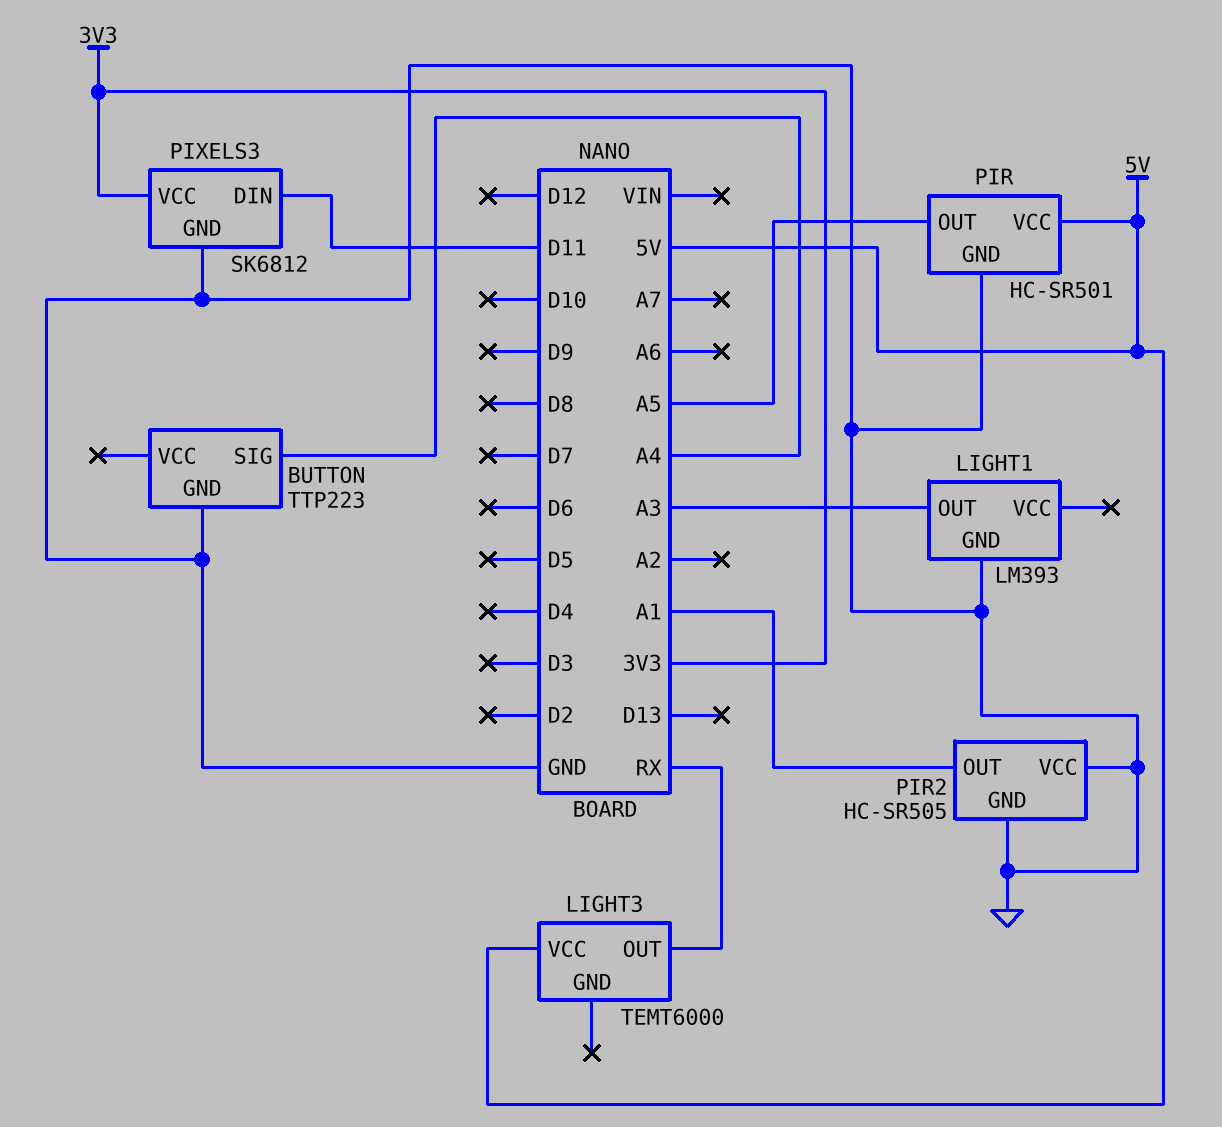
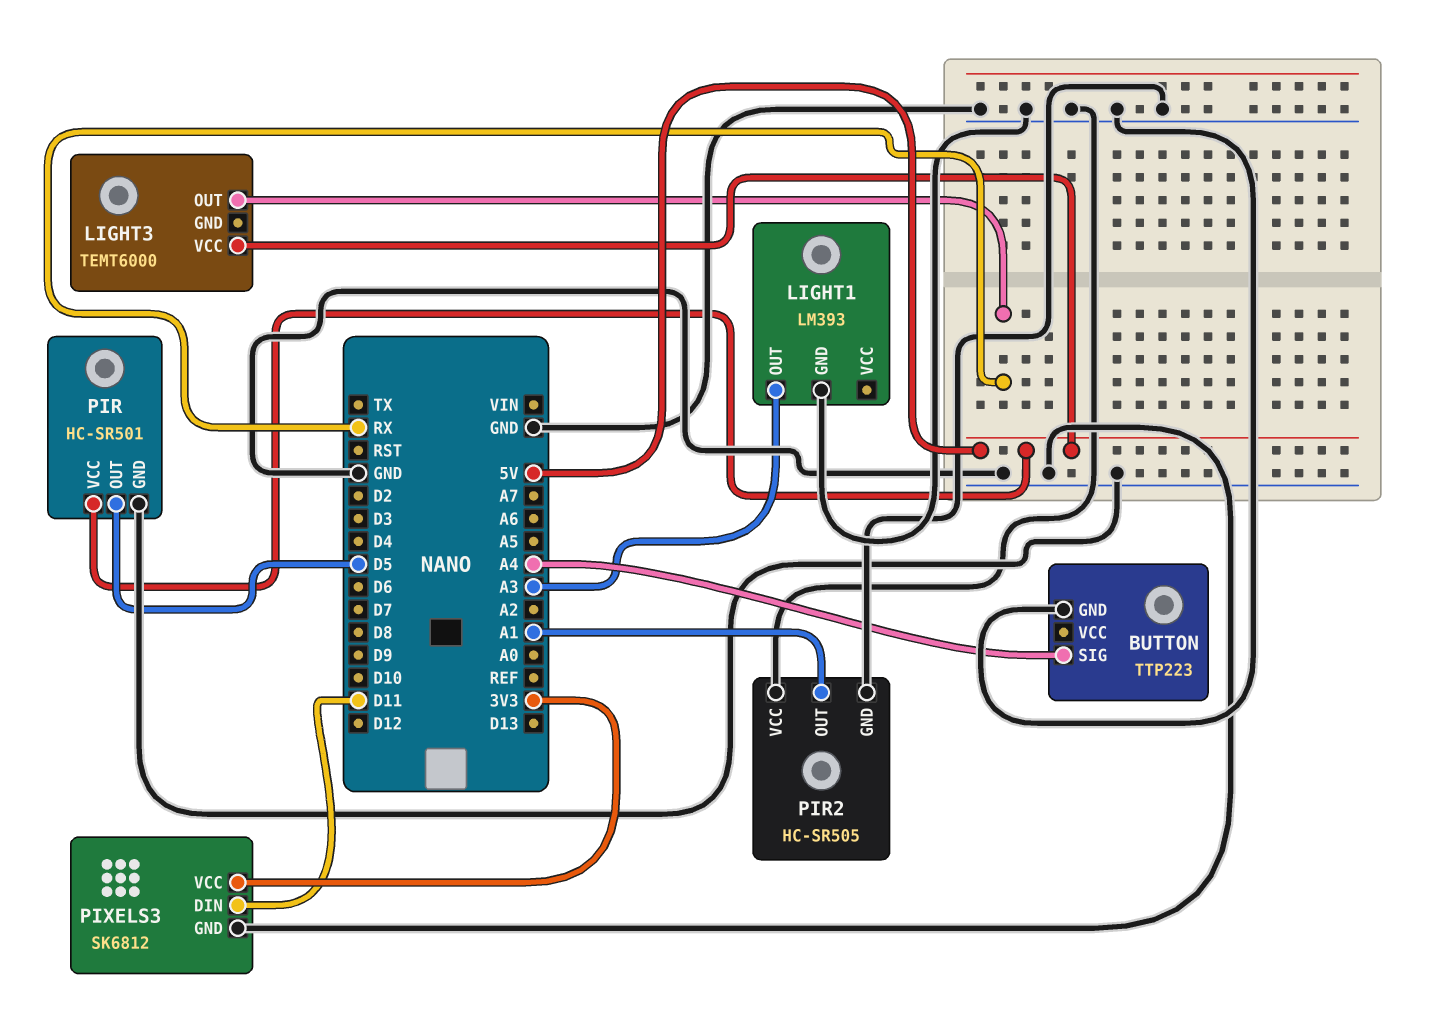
PIR pin OUT: A5 -> D5

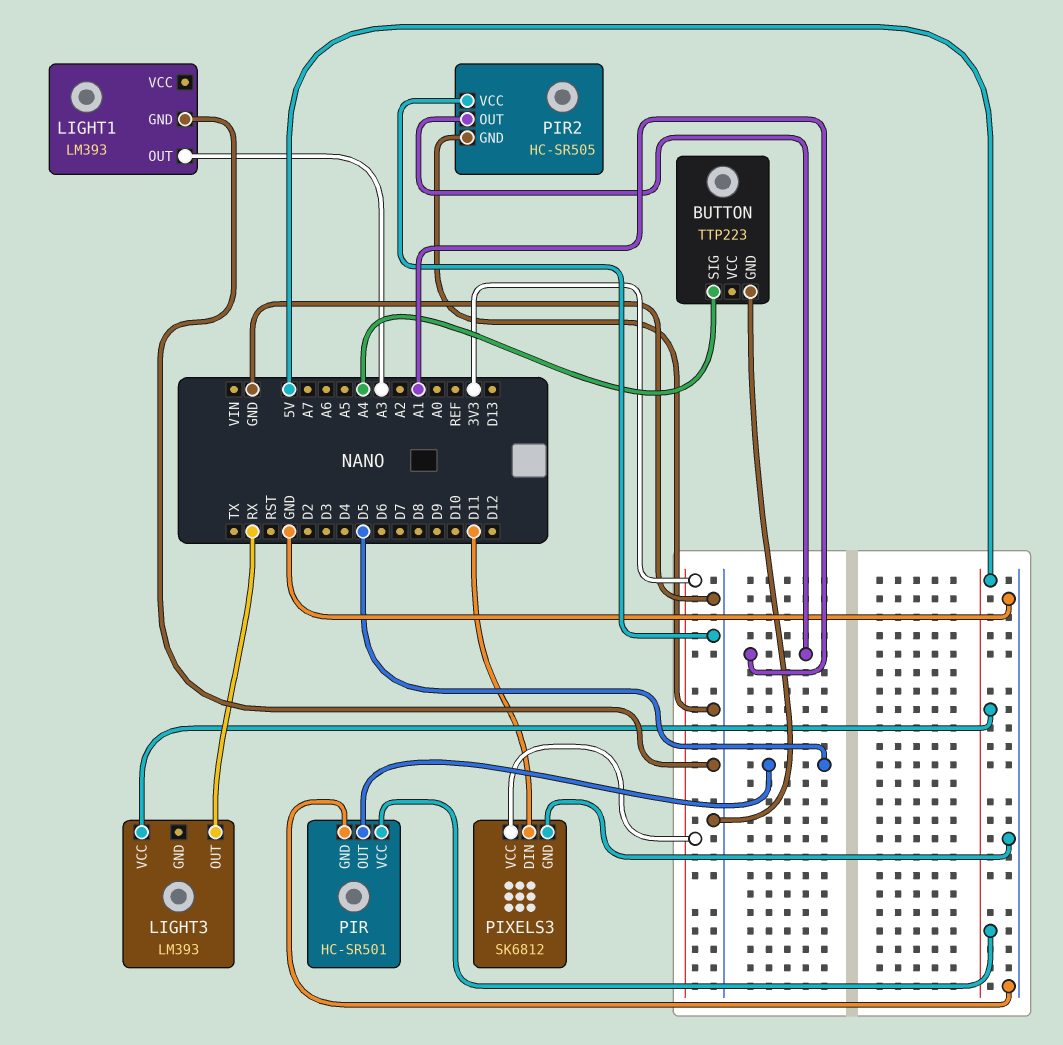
LIGHT3: TEMT6000 -> LM393

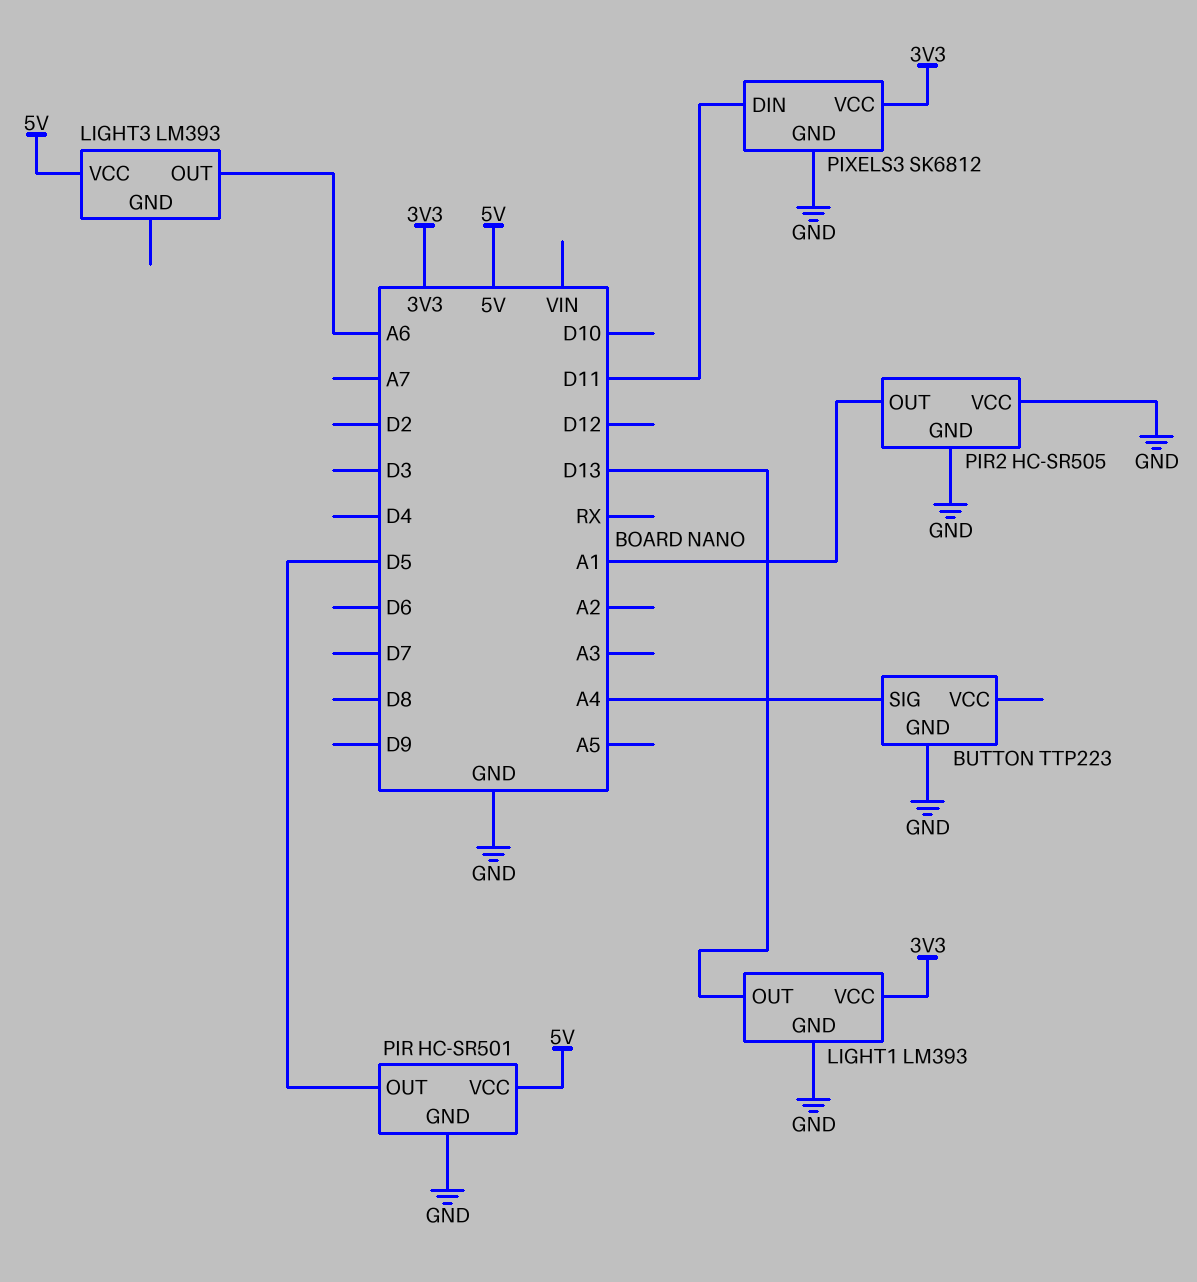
LIGHT1 pin OUT: A3 -> D13
LIGHT1 pin VCC: none -> 3V3
LIGHT3 pin OUT: RX -> A6

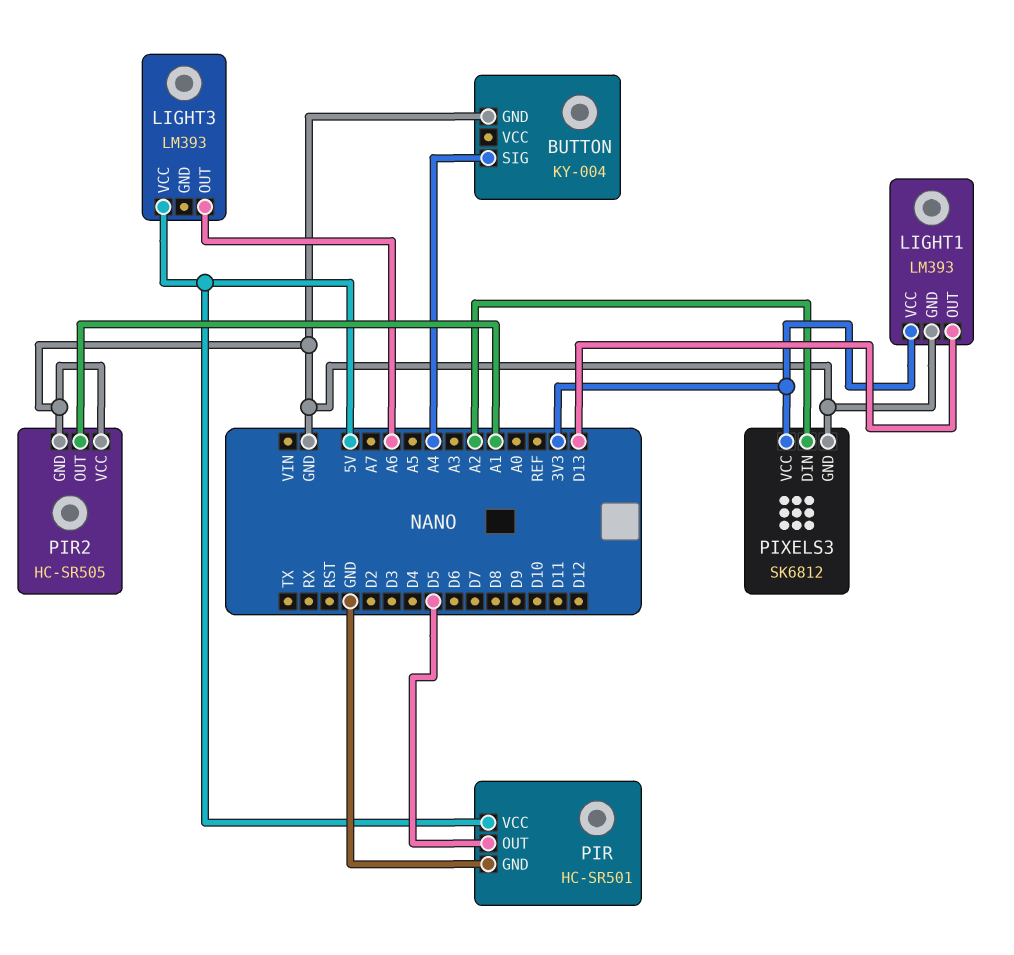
BUTTON: TTP223 -> KY-004
PIXELS3 pin DIN: D11 -> A2

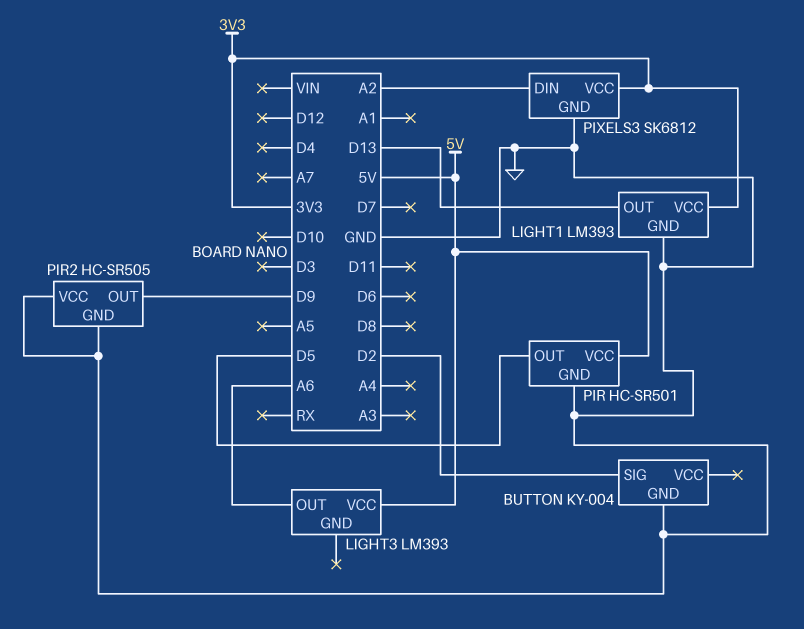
BUTTON pin SIG: A4 -> D2
PIR2 pin OUT: A1 -> D9

